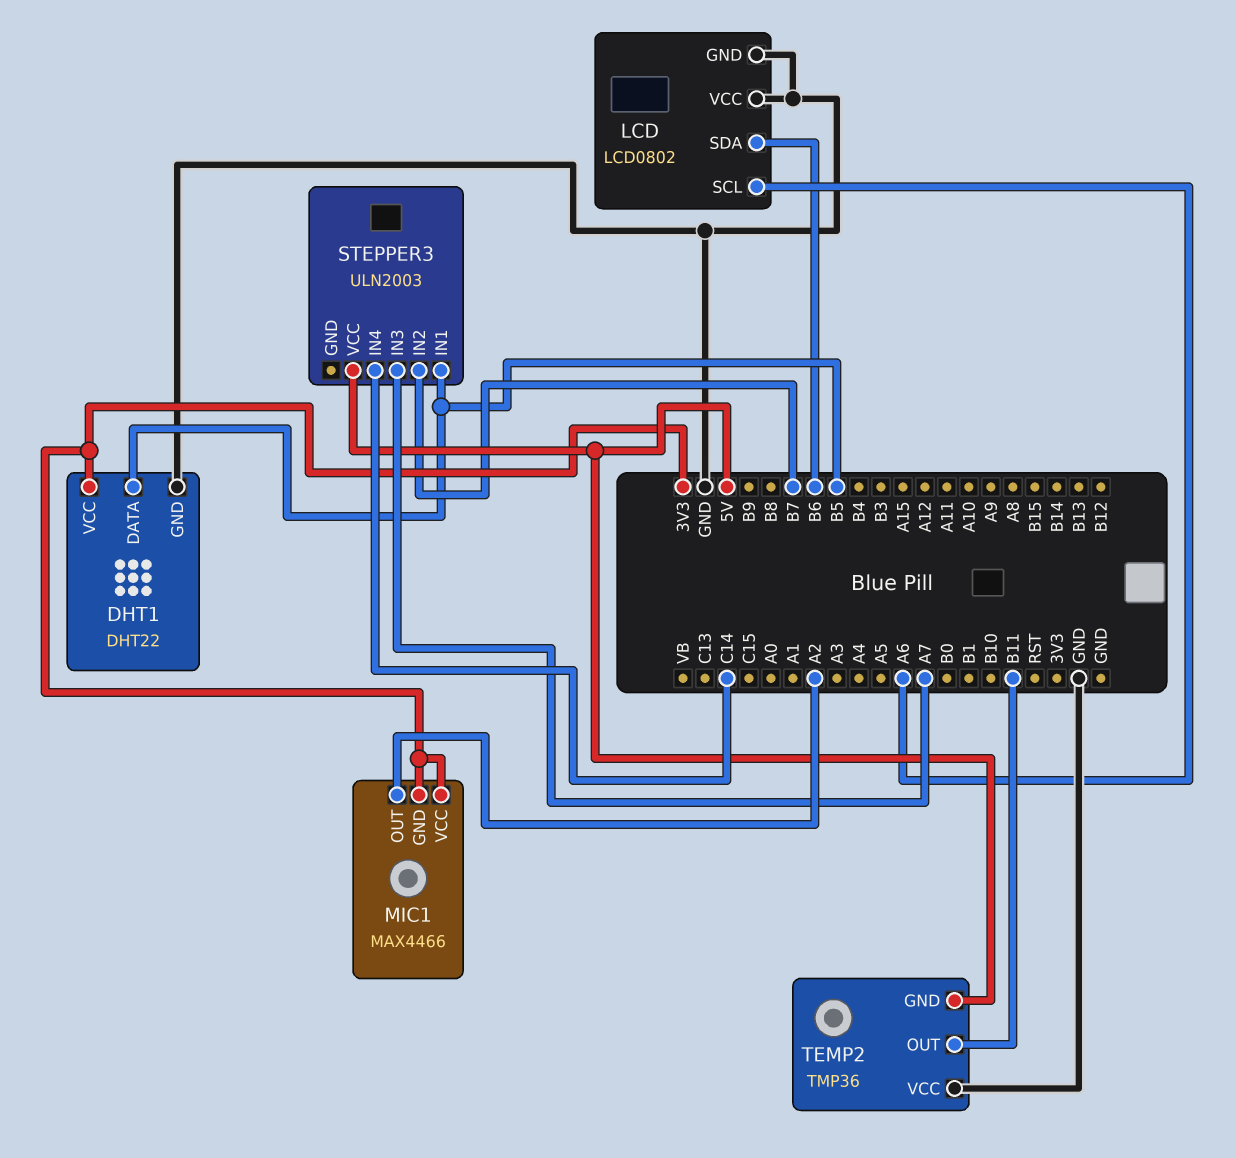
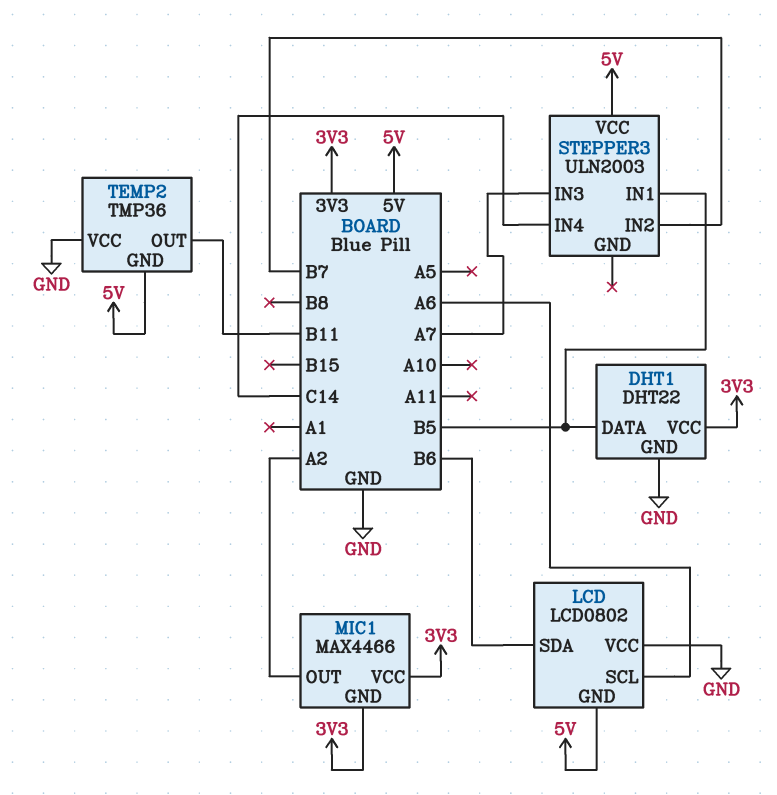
LCD pin GND: GND -> 5V

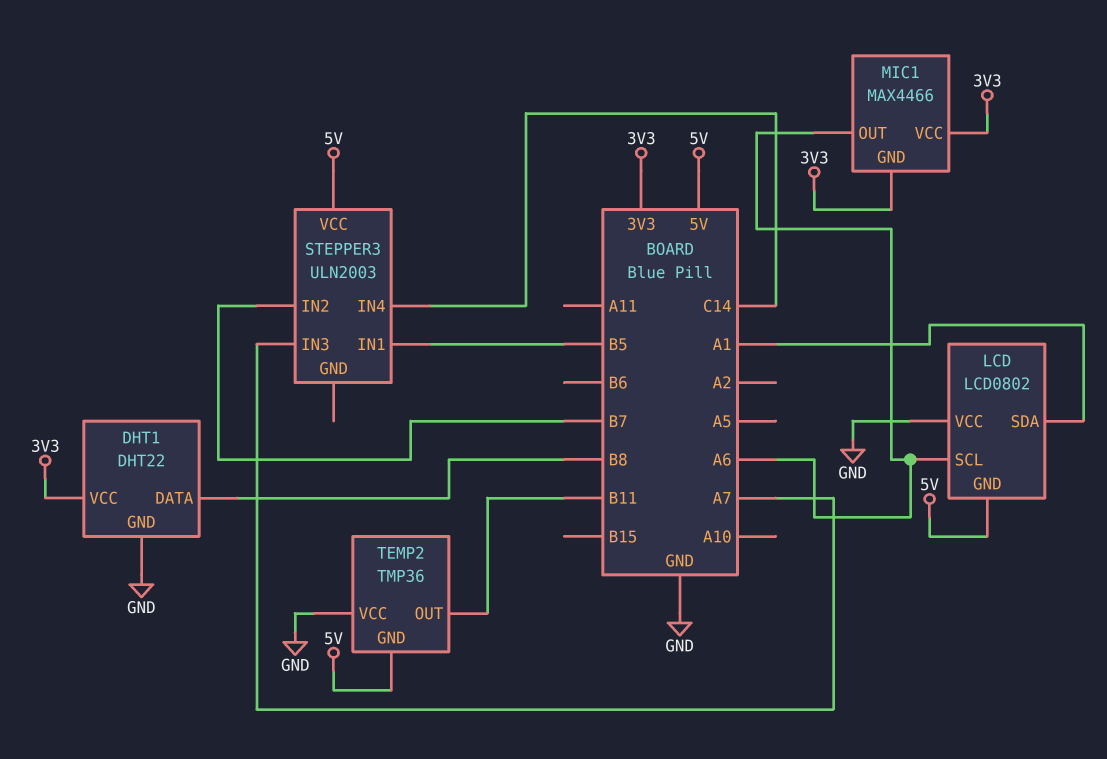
DHT1 pin DATA: B5 -> B8
LCD pin SDA: B6 -> A1
MIC1 pin OUT: A2 -> A6

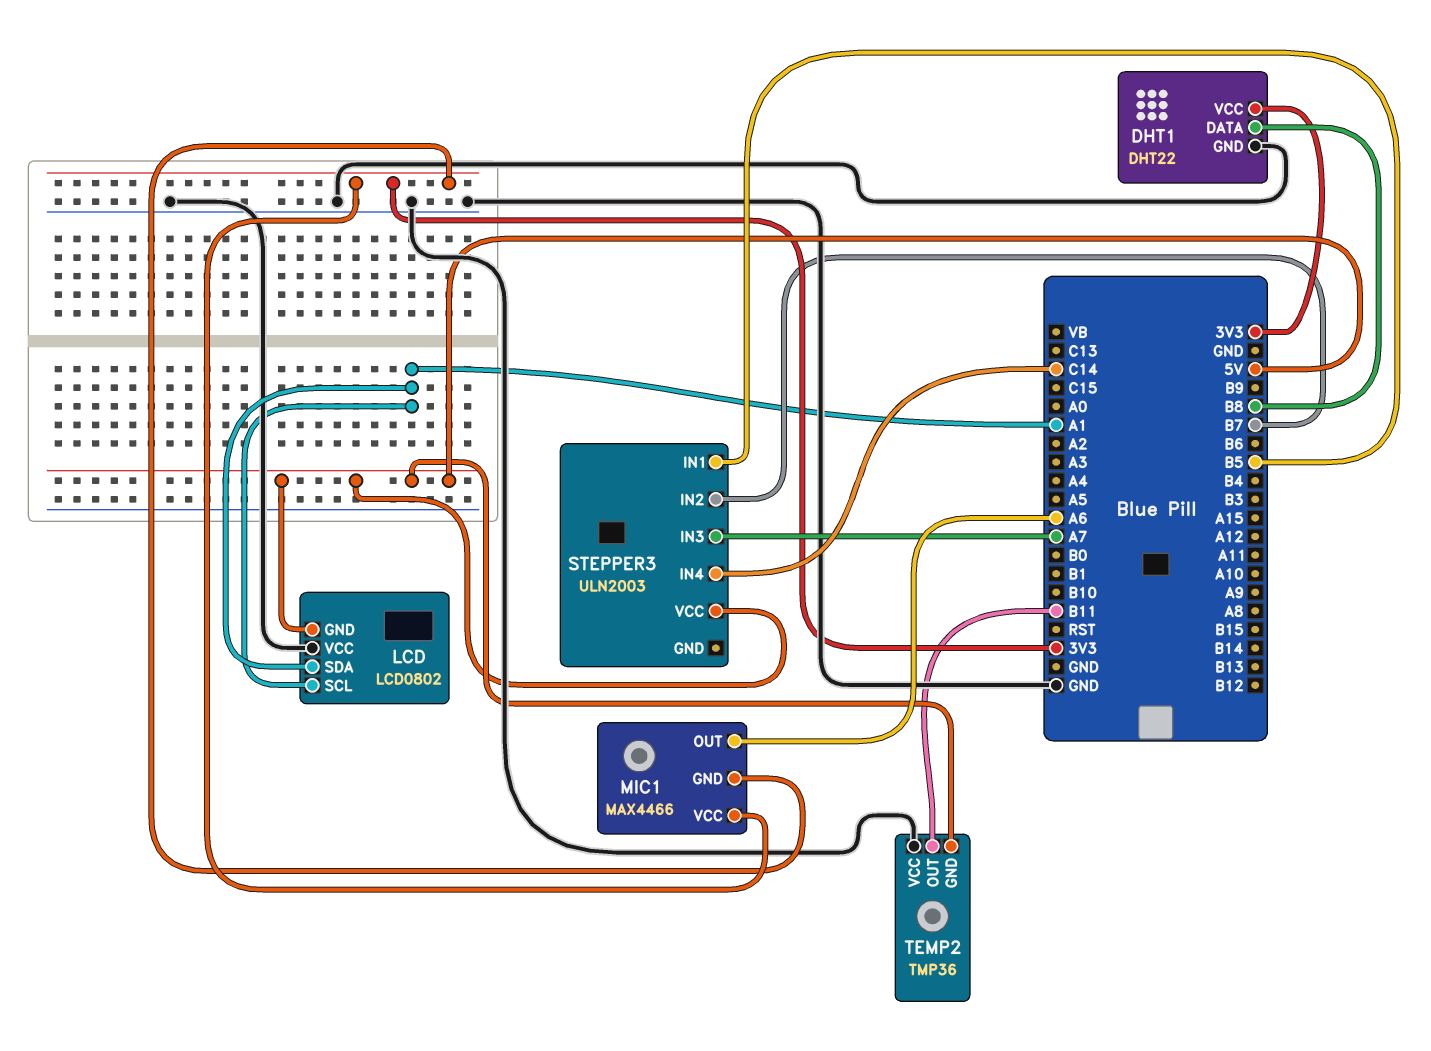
LCD pin SCL: A6 -> A1

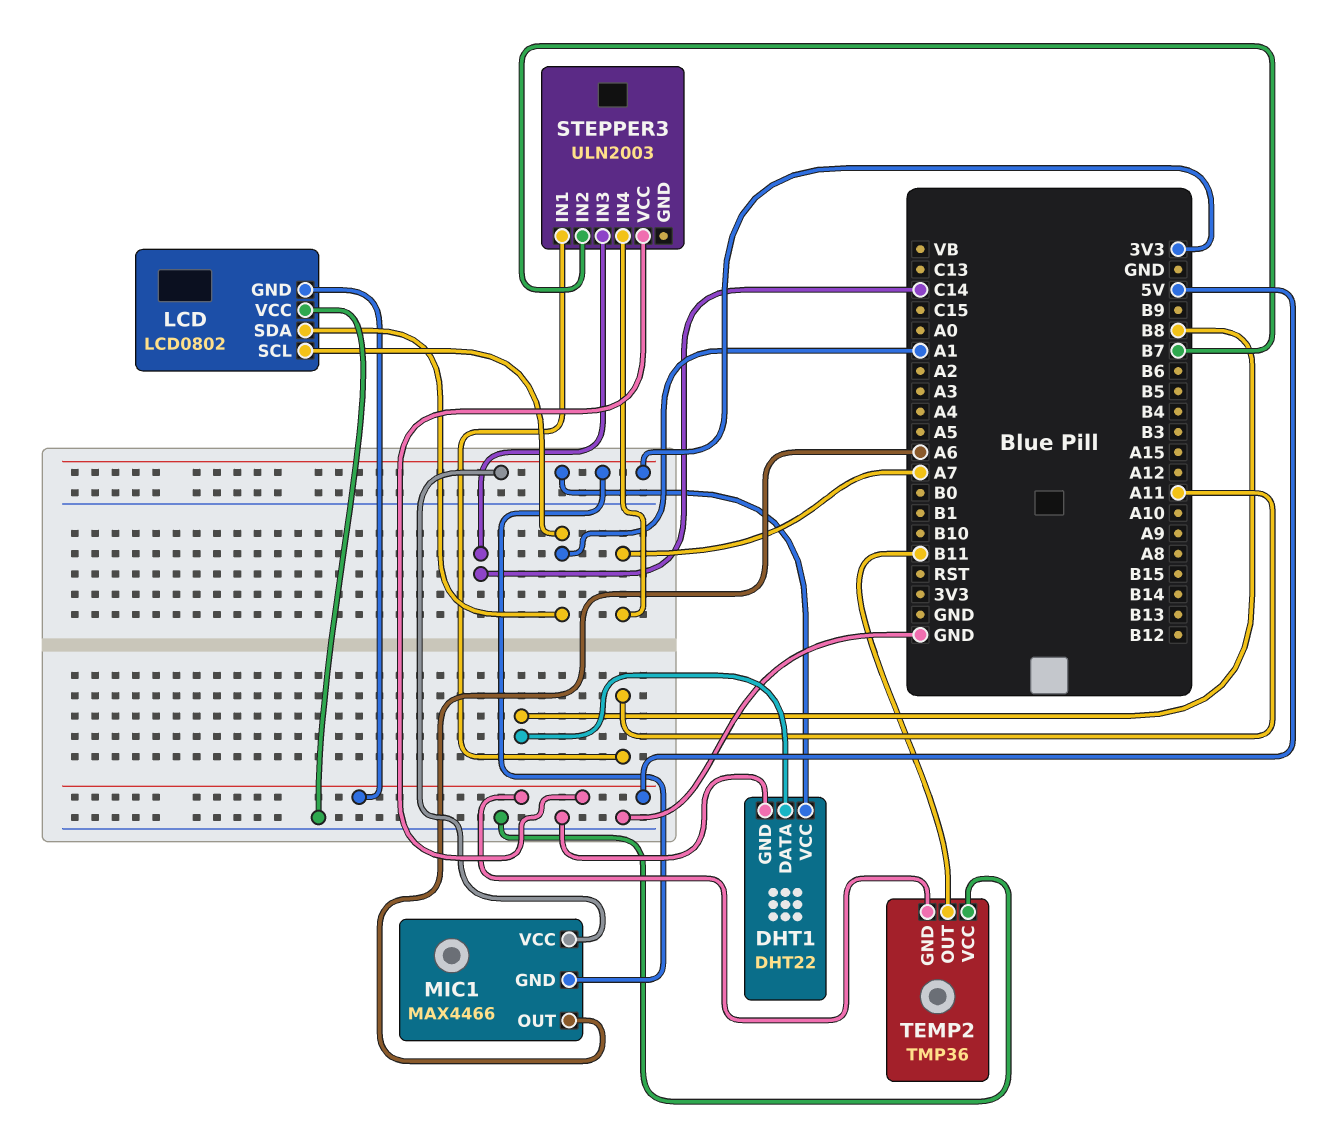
STEPPER3 pin IN1: B5 -> A11
STEPPER3 pin IN3: A7 -> C14
STEPPER3 pin IN4: C14 -> A7

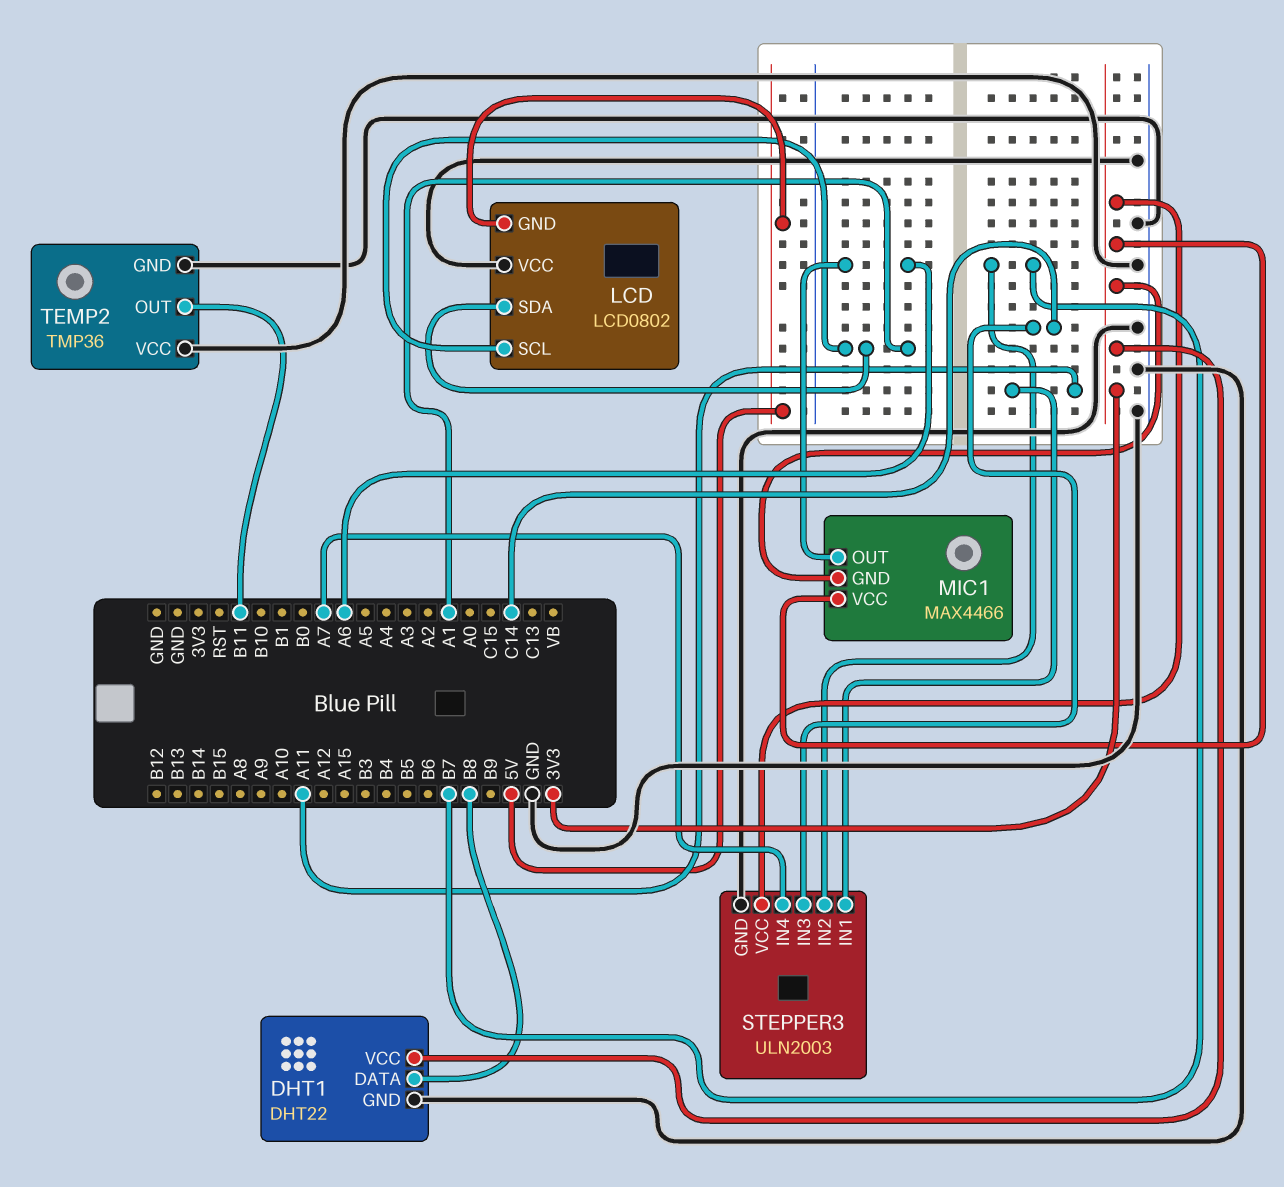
STEPPER3 pin GND: none -> GND
STEPPER3 pin VCC: 5V -> 3V3
TEMP2 pin GND: 5V -> GND

